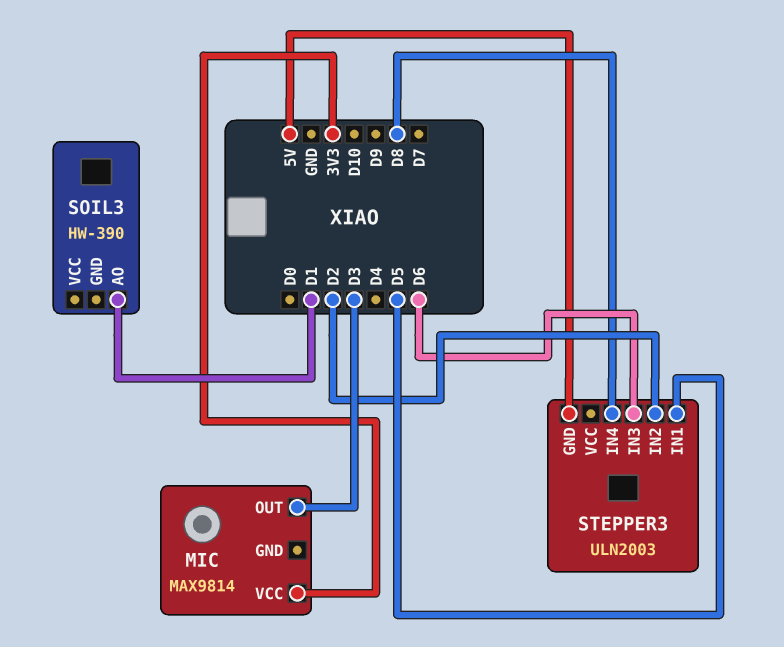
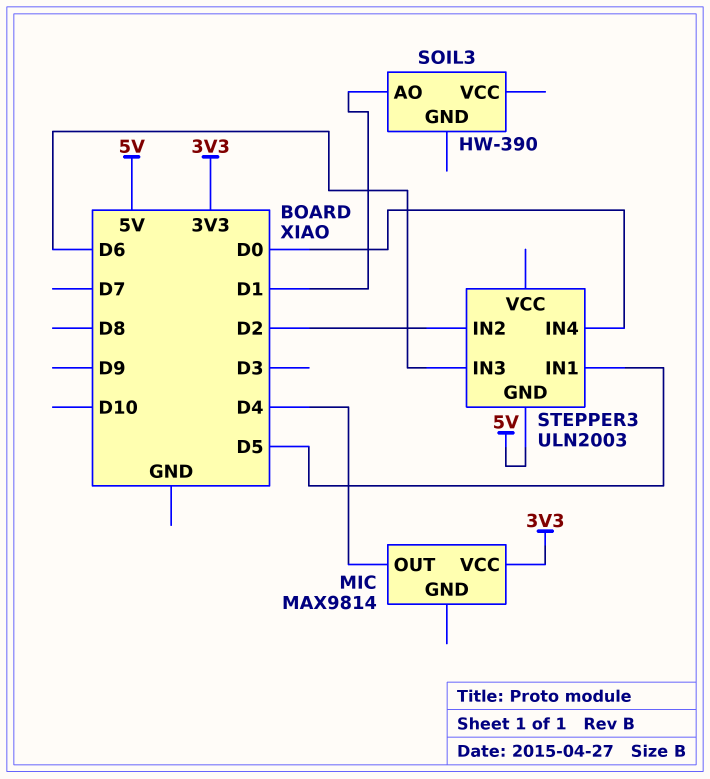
MIC pin OUT: D3 -> D4
STEPPER3 pin IN4: D8 -> D0

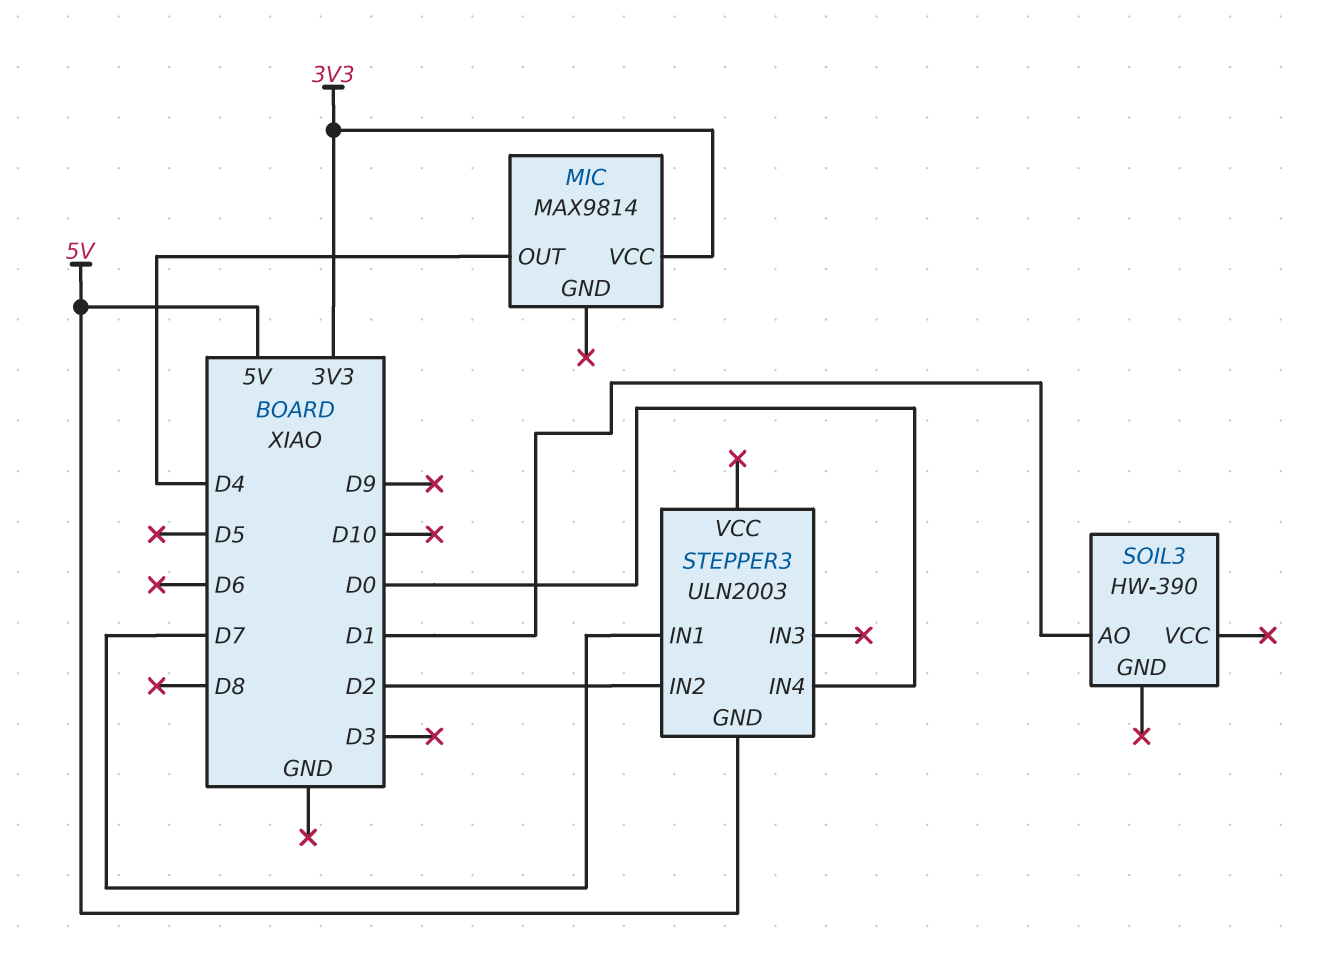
STEPPER3 pin IN1: D5 -> D7
STEPPER3 pin IN3: D6 -> none

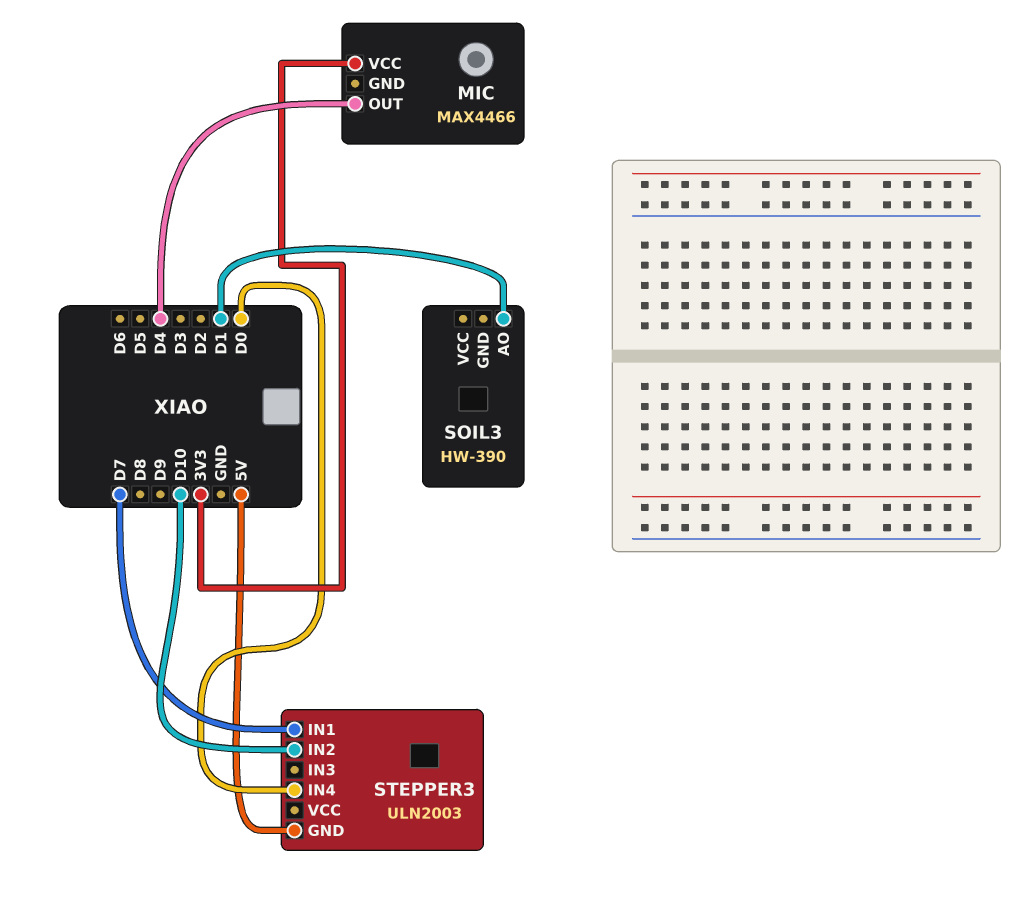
MIC: MAX9814 -> MAX4466
STEPPER3 pin IN2: D2 -> D10

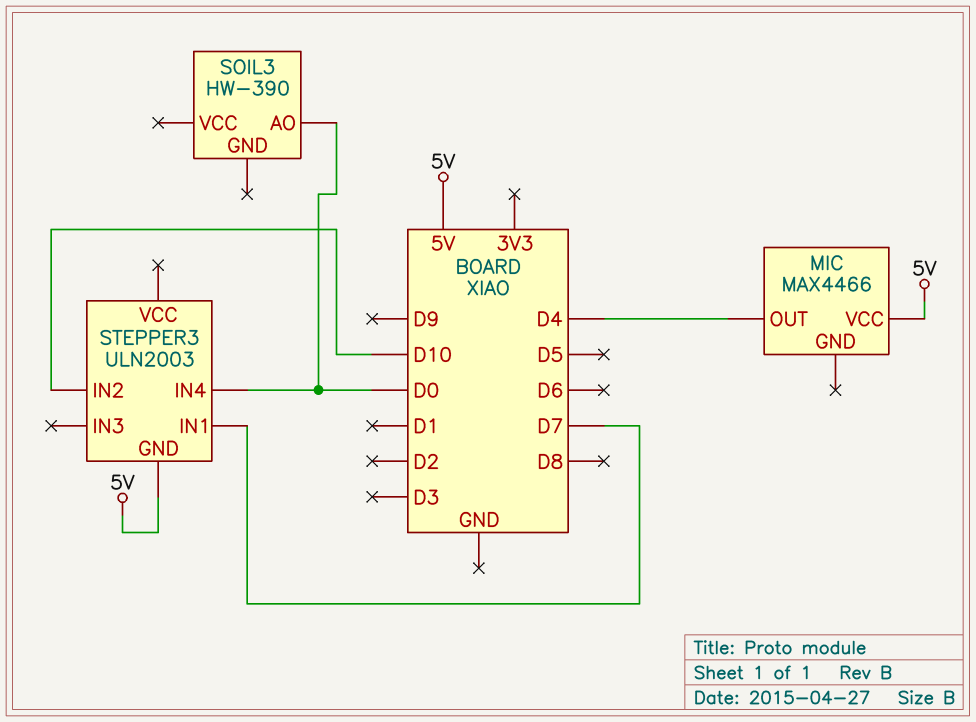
MIC pin VCC: 3V3 -> 5V
SOIL3 pin AO: D1 -> D0

